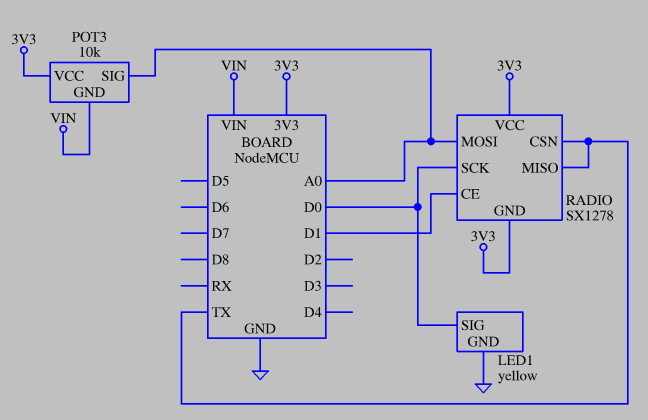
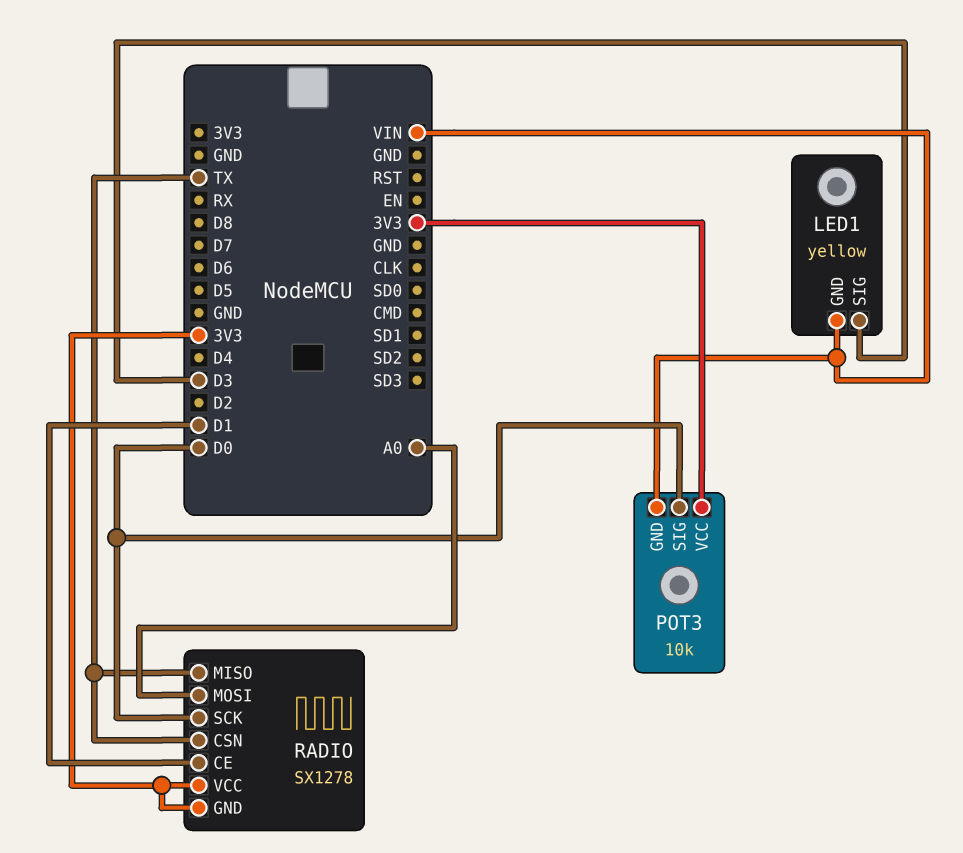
LED1 pin GND: GND -> VIN
LED1 pin SIG: D0 -> D3
POT3 pin SIG: A0 -> D0

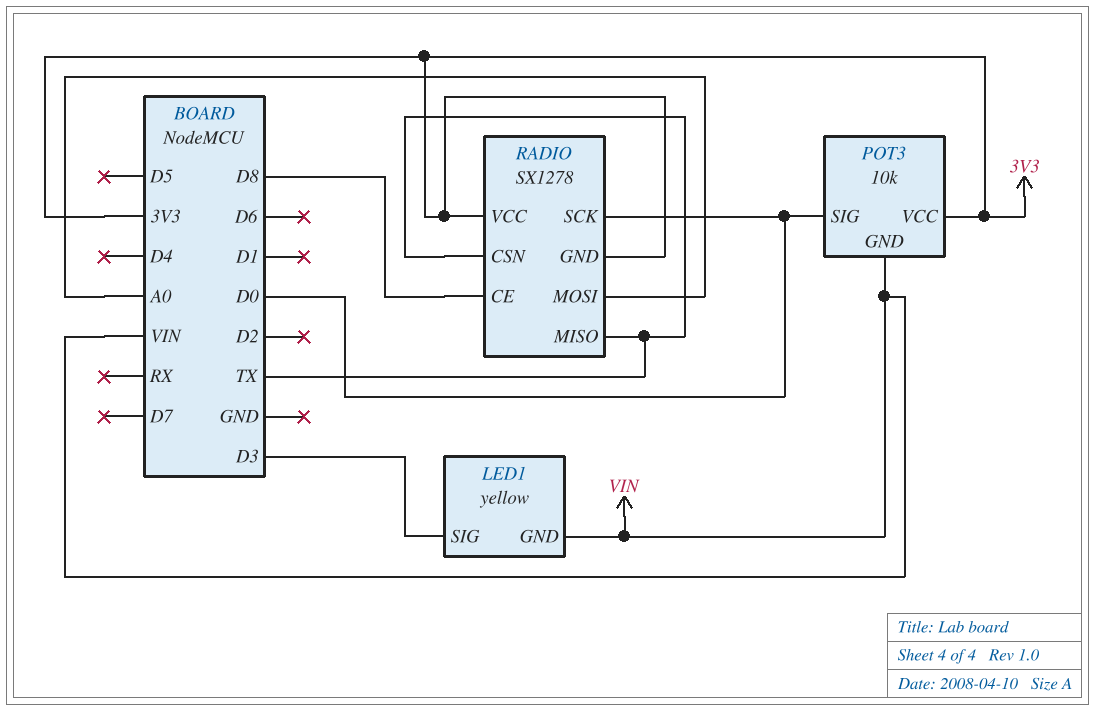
RADIO pin CE: D1 -> D8

